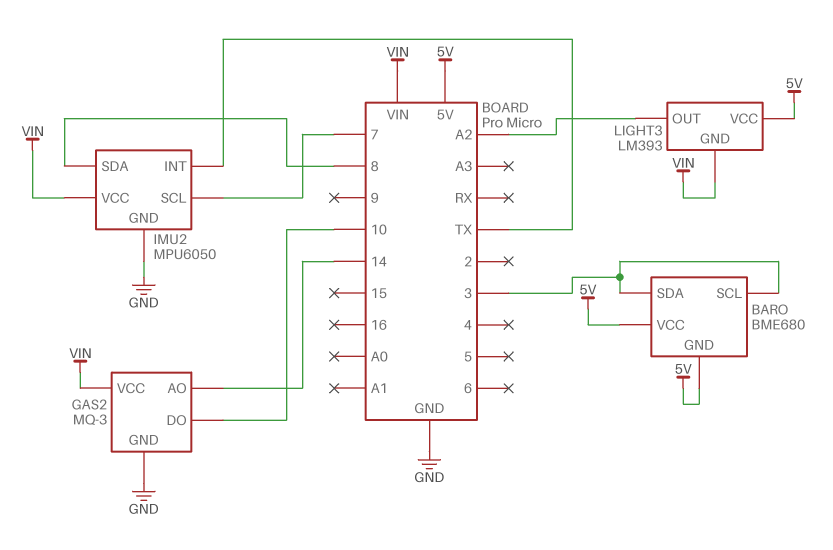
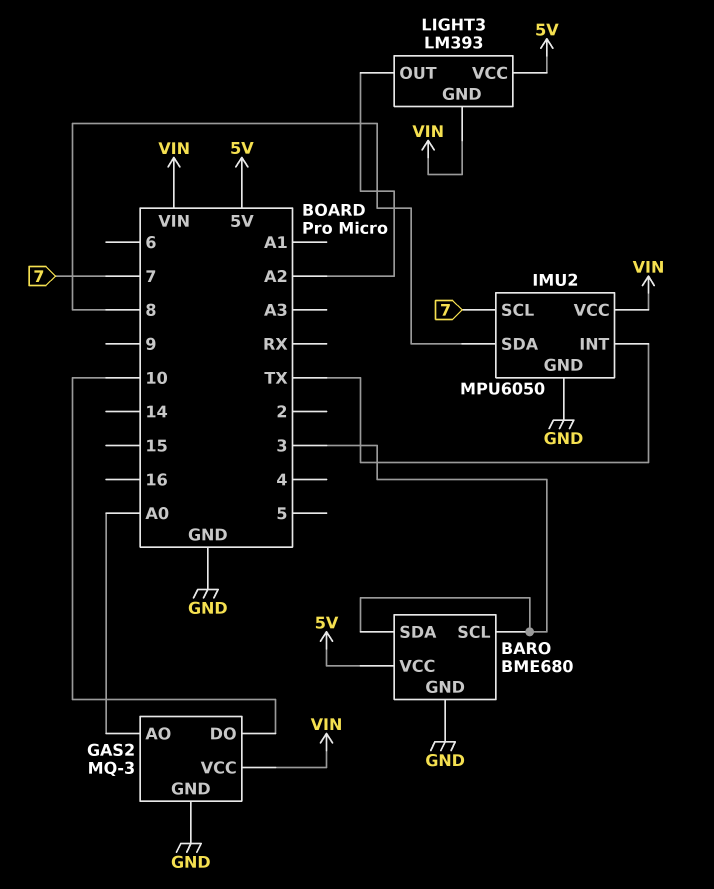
BARO pin GND: 5V -> GND
GAS2 pin AO: 14 -> A0

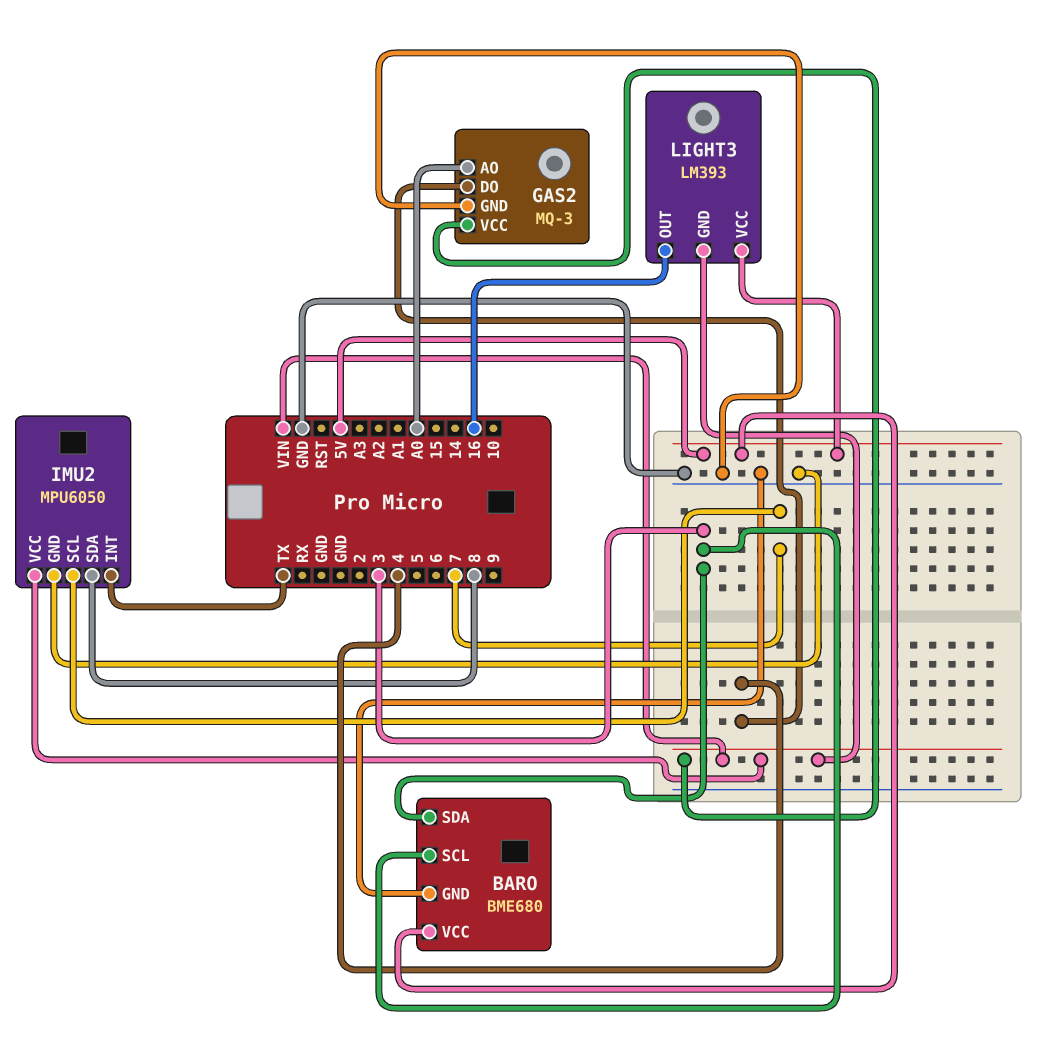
GAS2 pin DO: 10 -> 4
LIGHT3 pin OUT: A2 -> 16

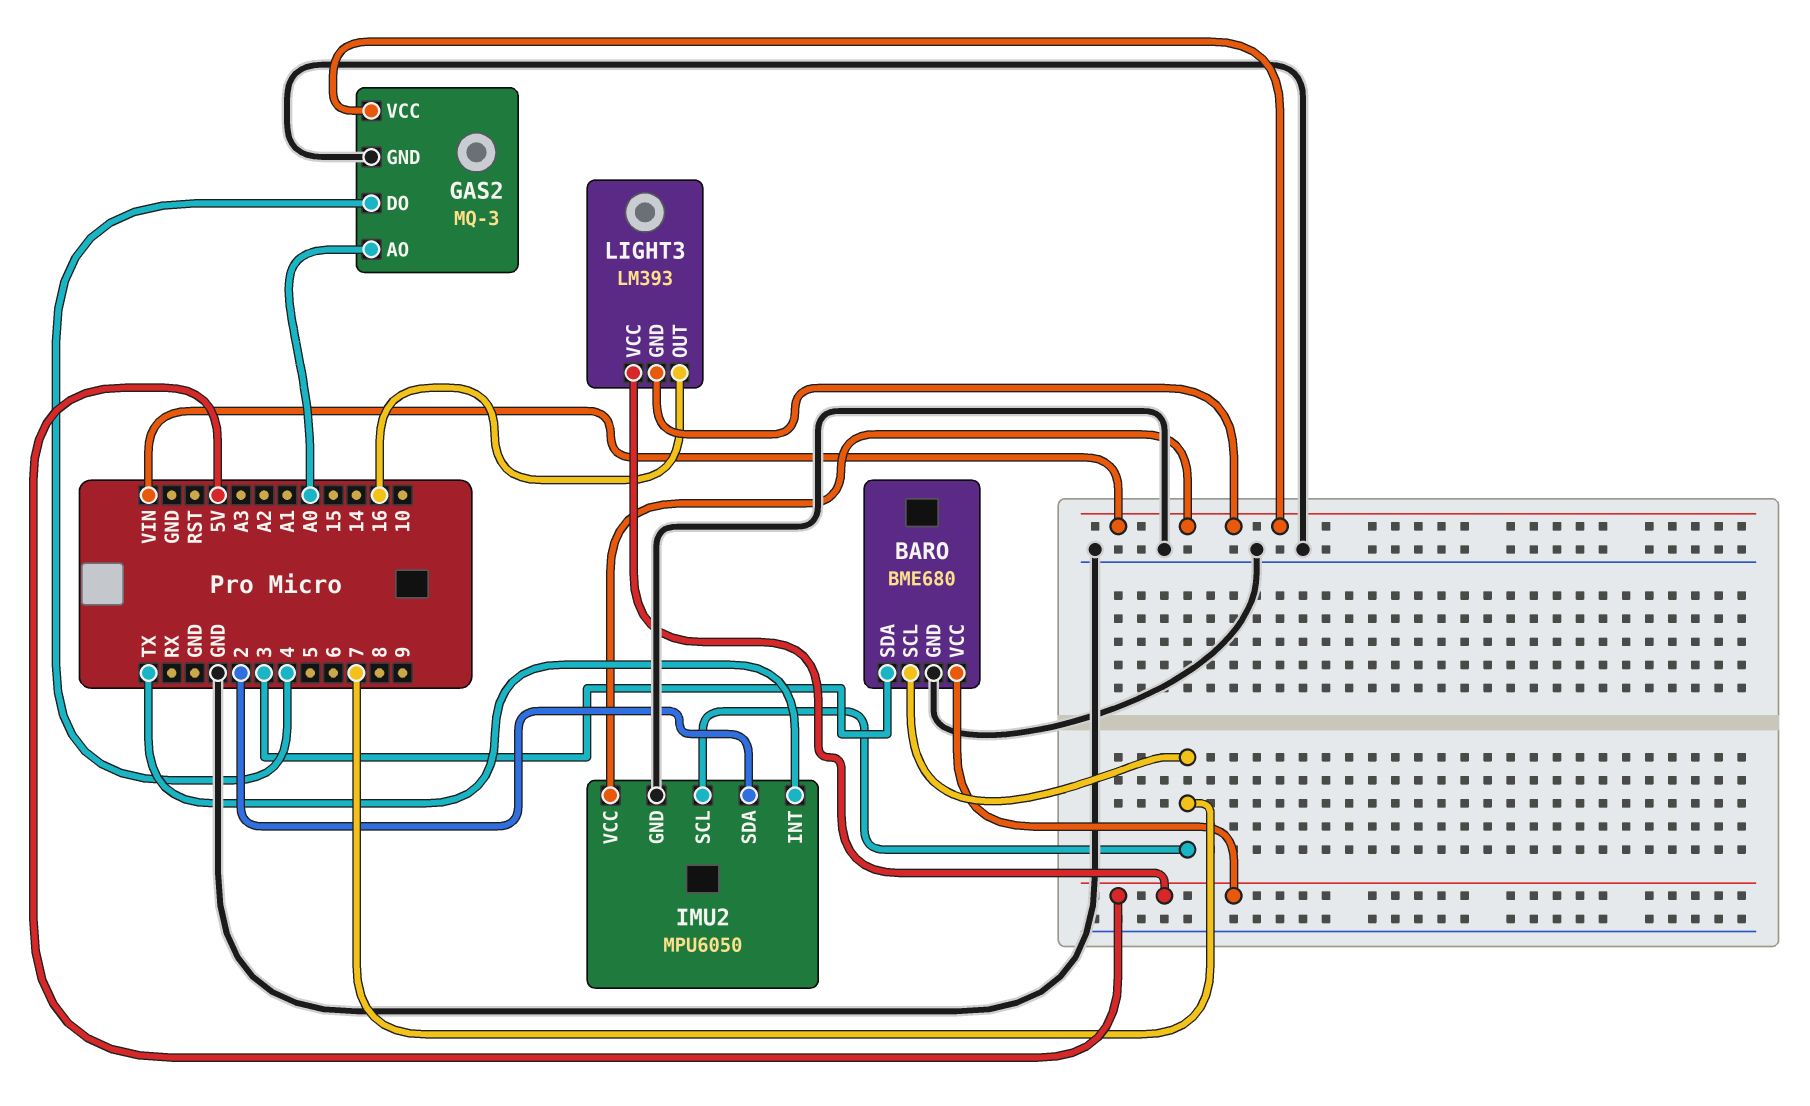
BARO pin SCL: 3 -> 7
IMU2 pin SDA: 8 -> 2

